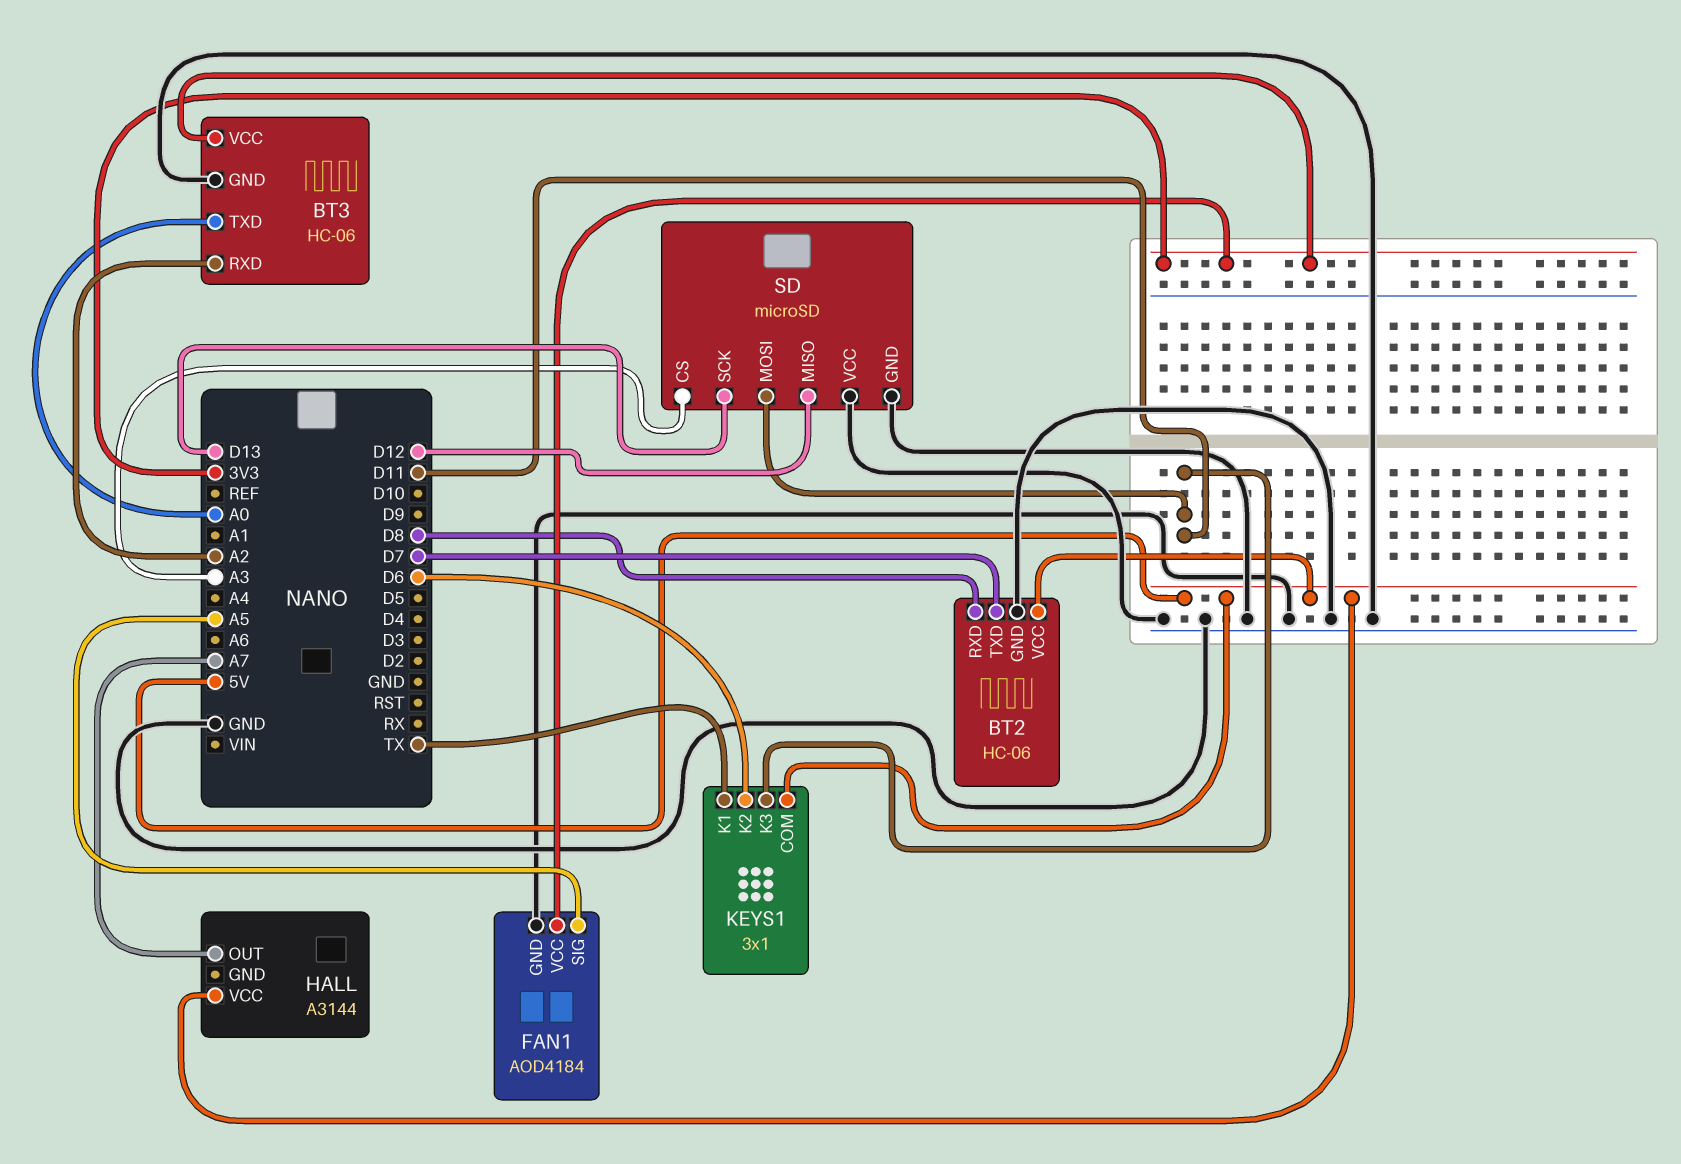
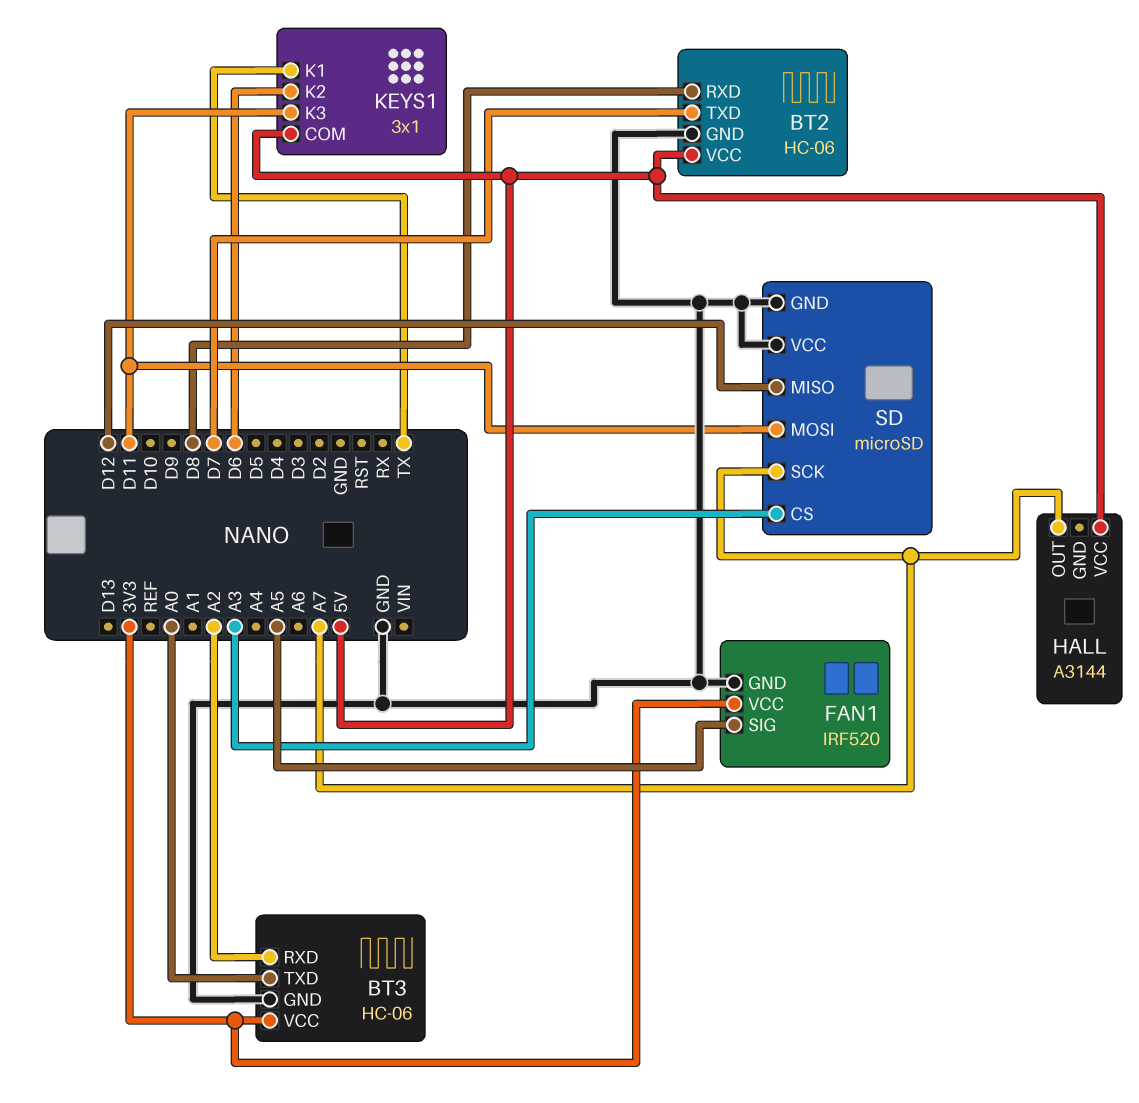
FAN1: AOD4184 -> IRF520
SD pin SCK: D13 -> A7

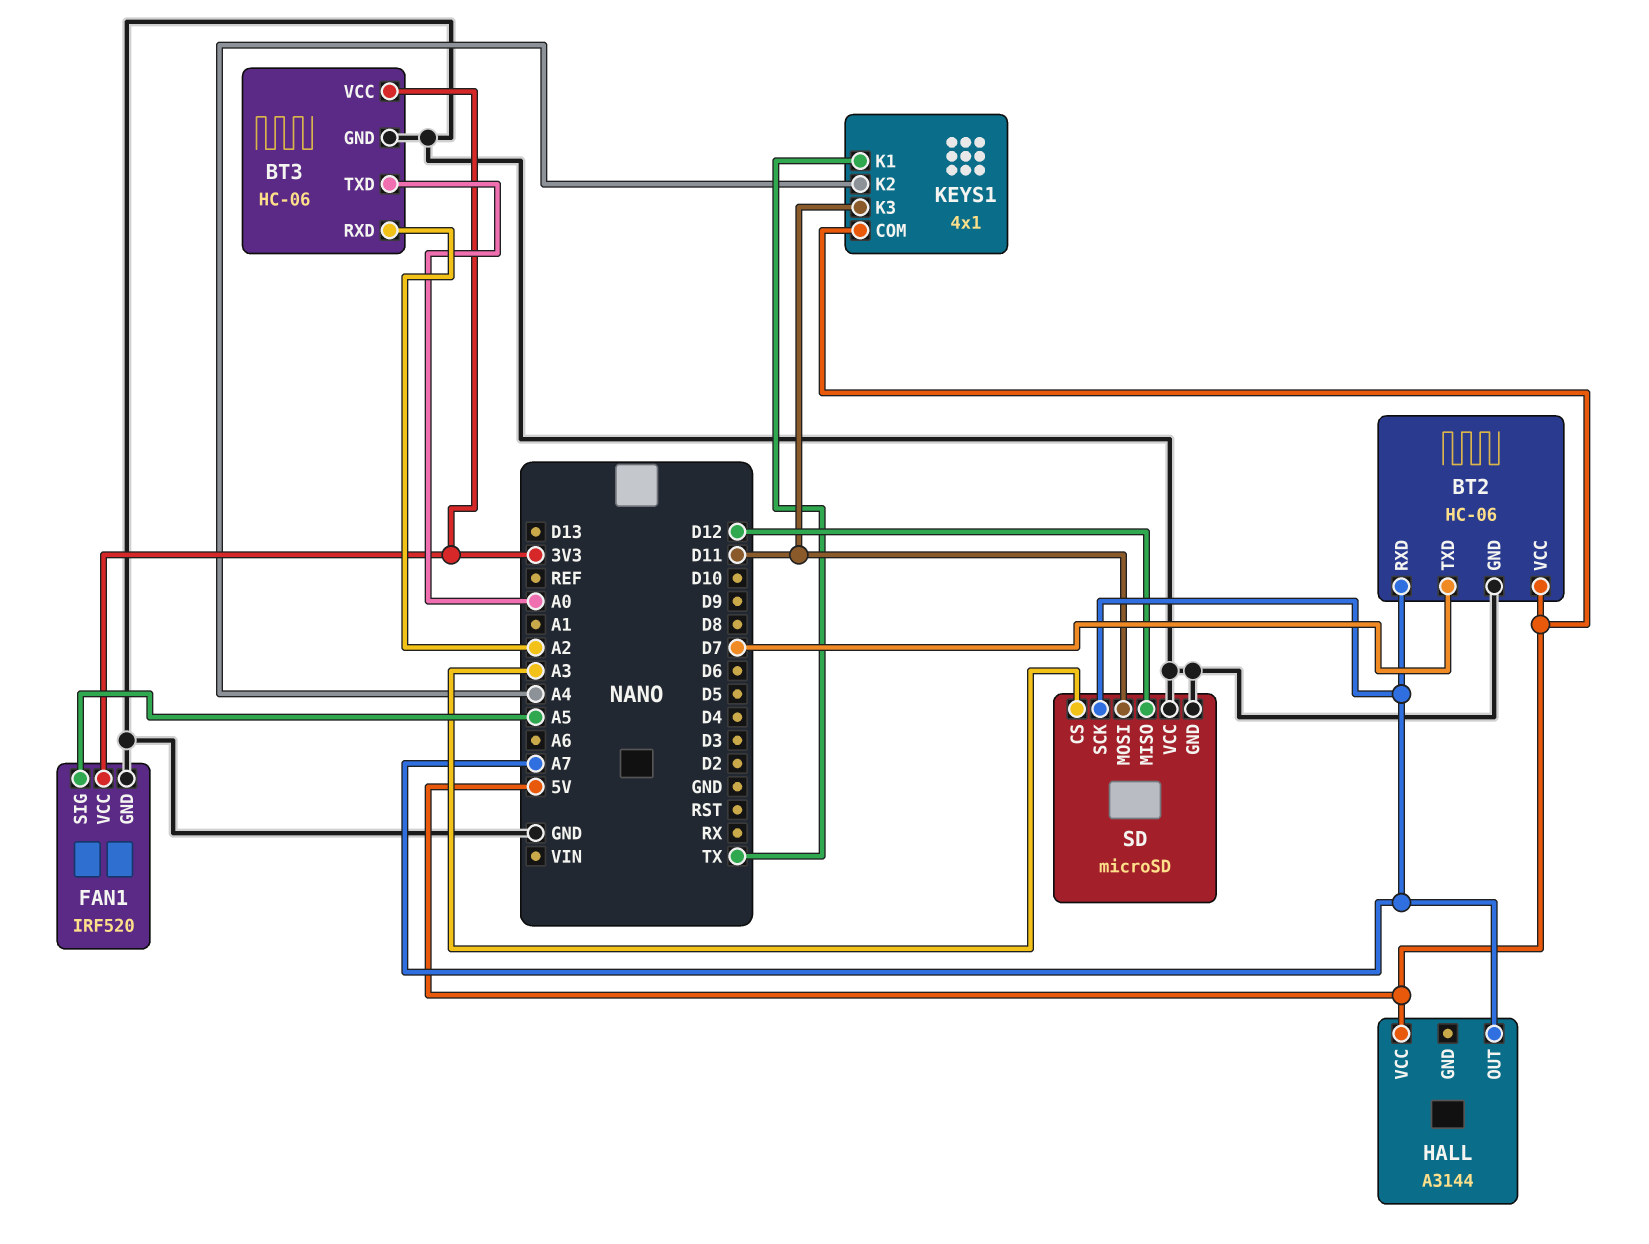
BT2 pin RXD: D8 -> A7
KEYS1: 3x1 -> 4x1
KEYS1 pin K2: D6 -> A4

